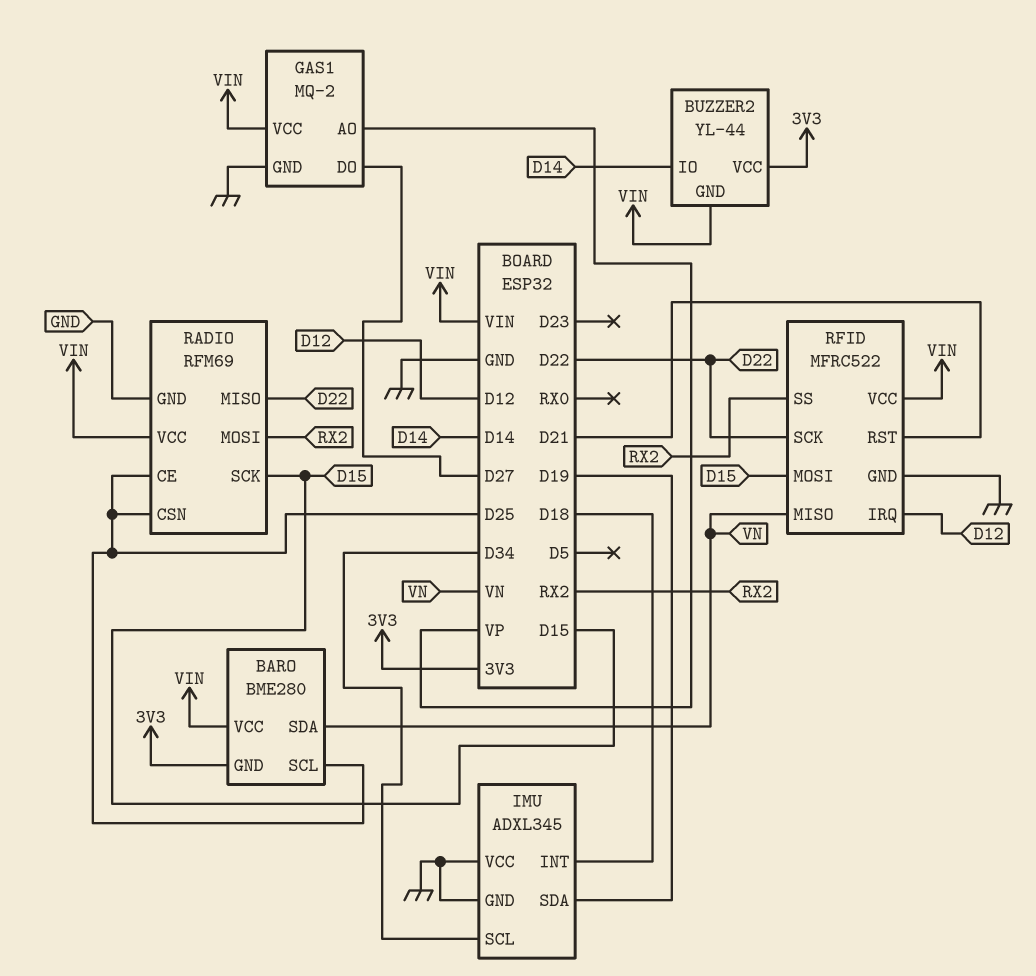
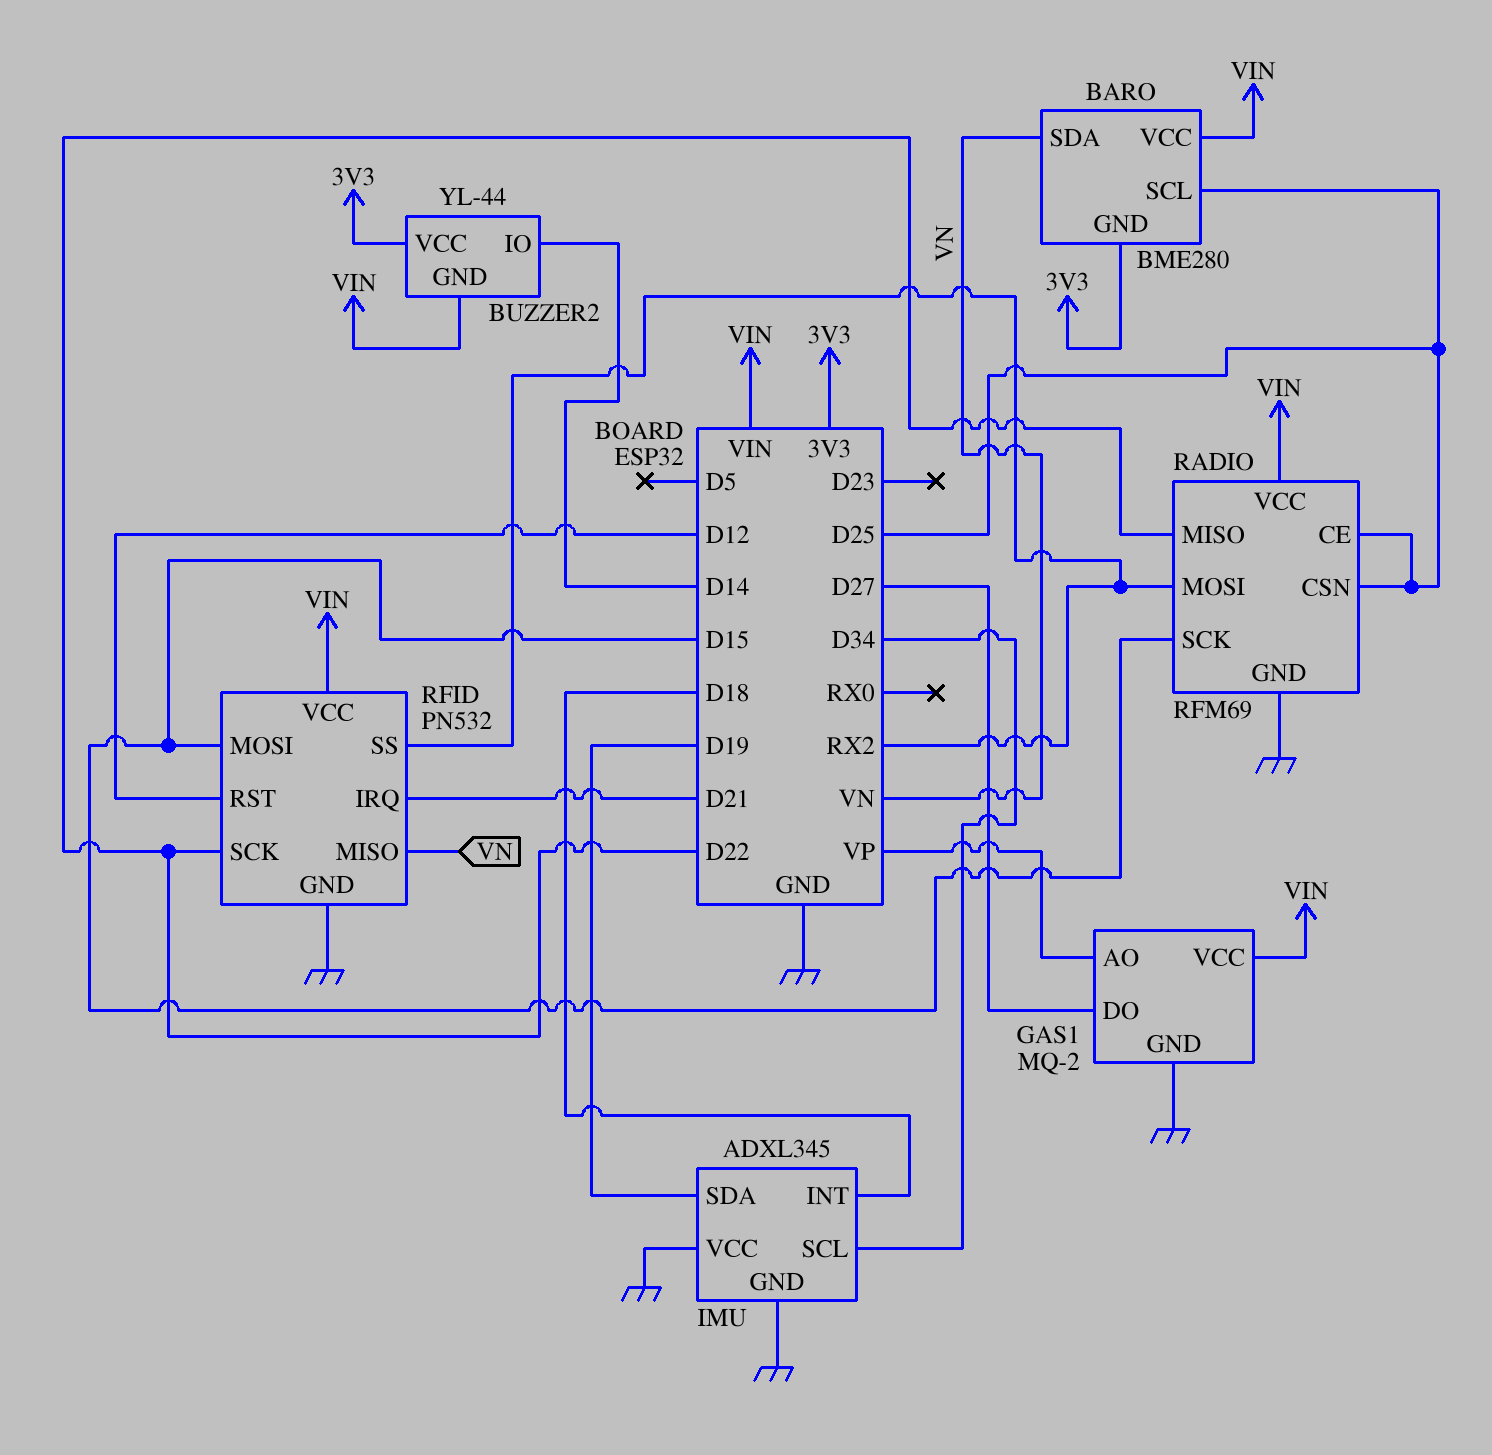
RFID: MFRC522 -> PN532
RFID pin IRQ: D12 -> D21
RFID pin RST: D21 -> D12

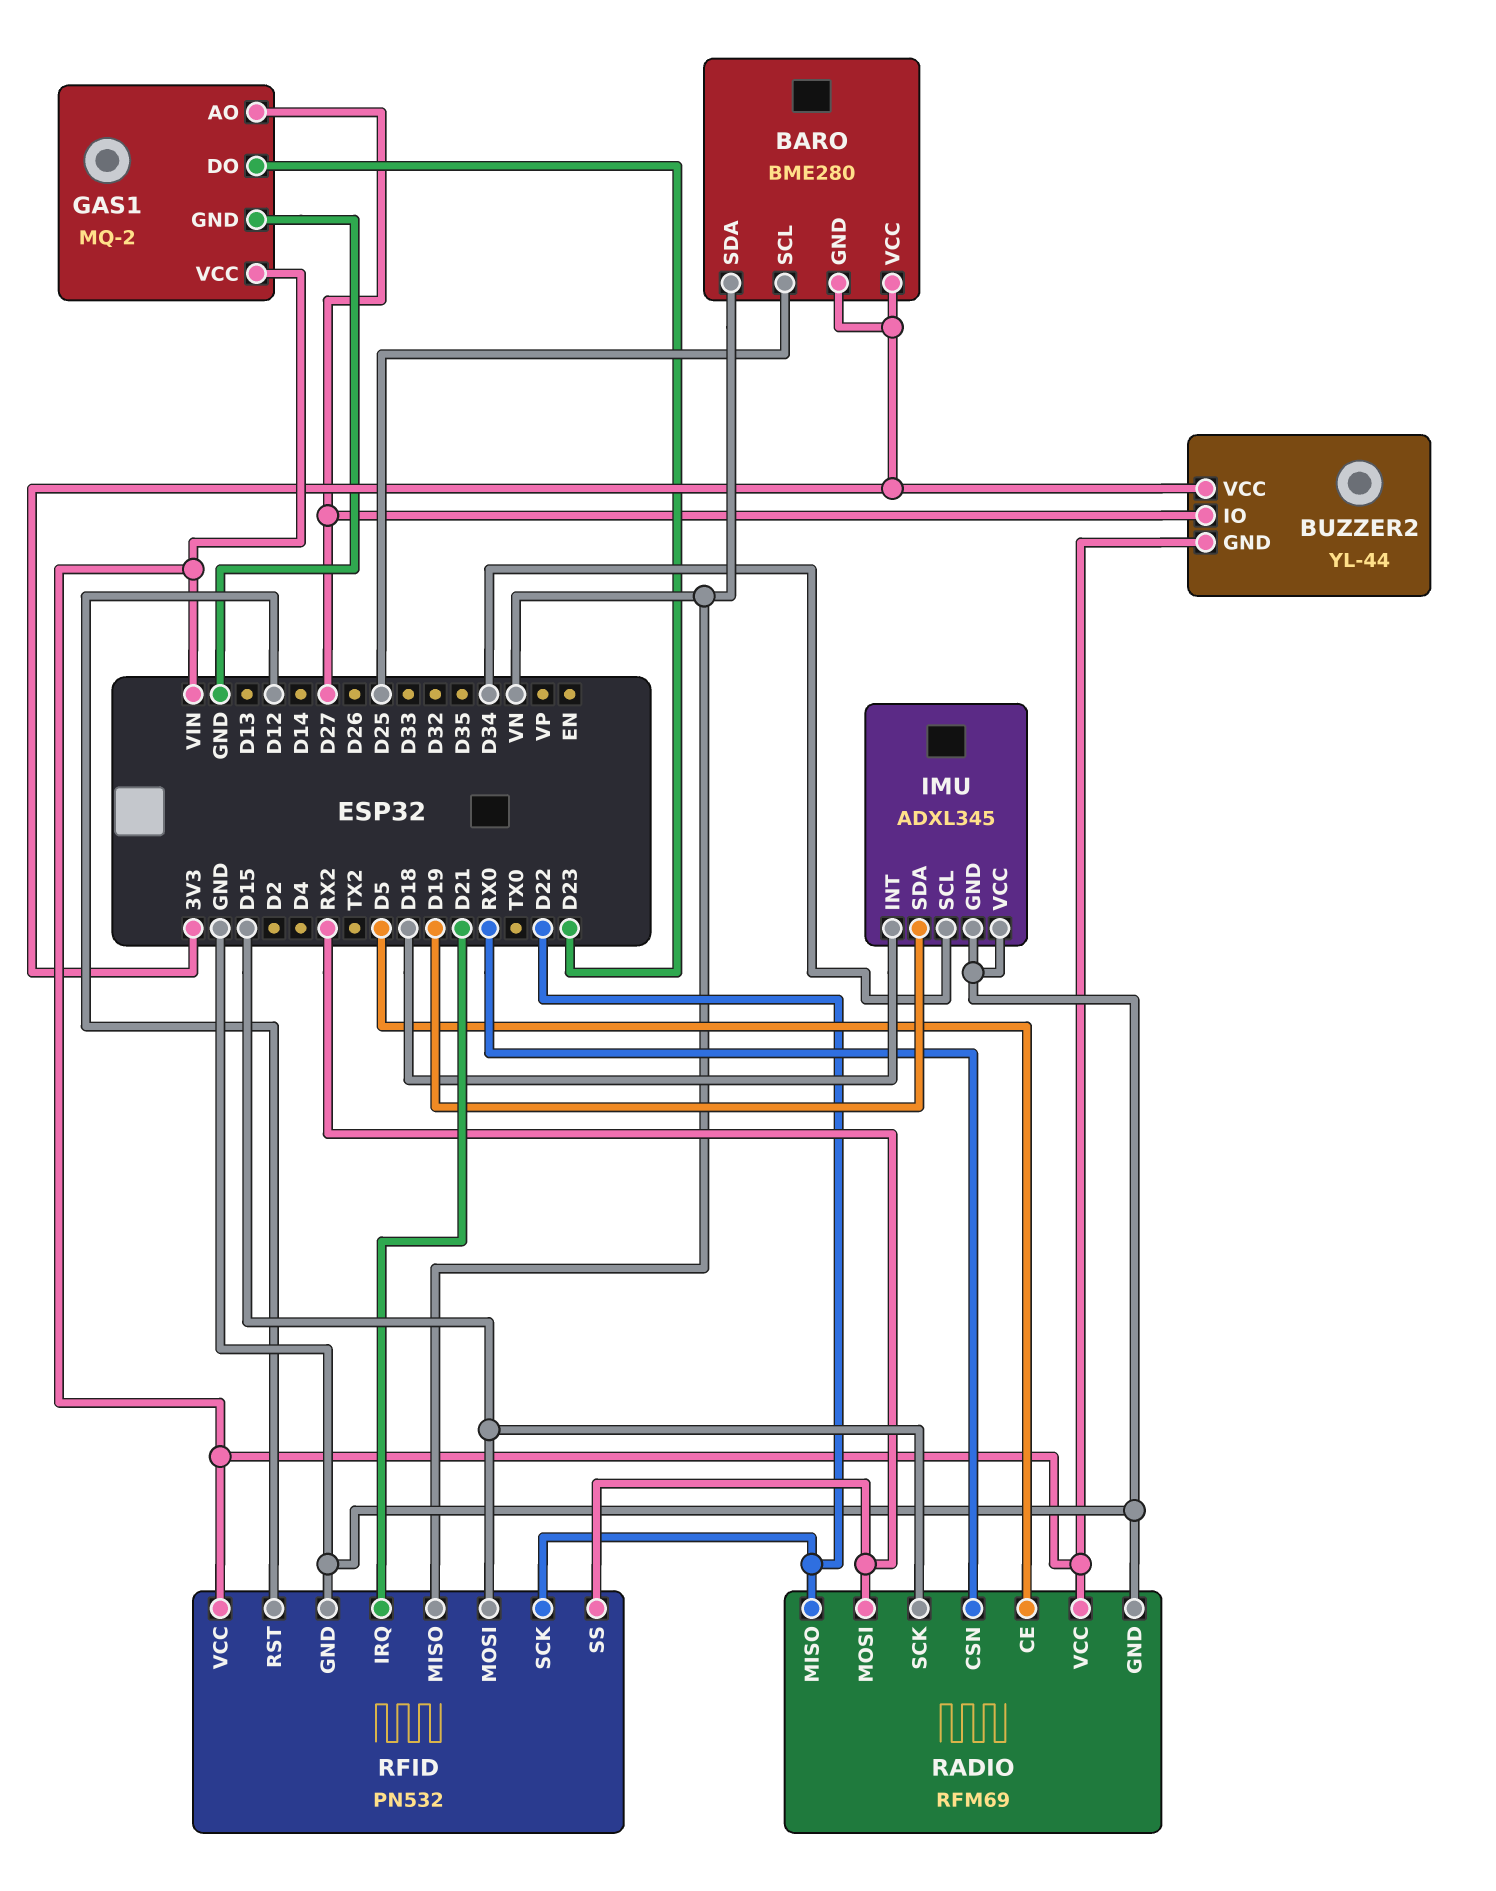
BARO pin VCC: VIN -> 3V3
BUZZER2 pin IO: D14 -> D27
GAS1 pin AO: VP -> D27
GAS1 pin DO: D27 -> D23
RADIO pin CE: D25 -> D5
RADIO pin CSN: D25 -> RX0

